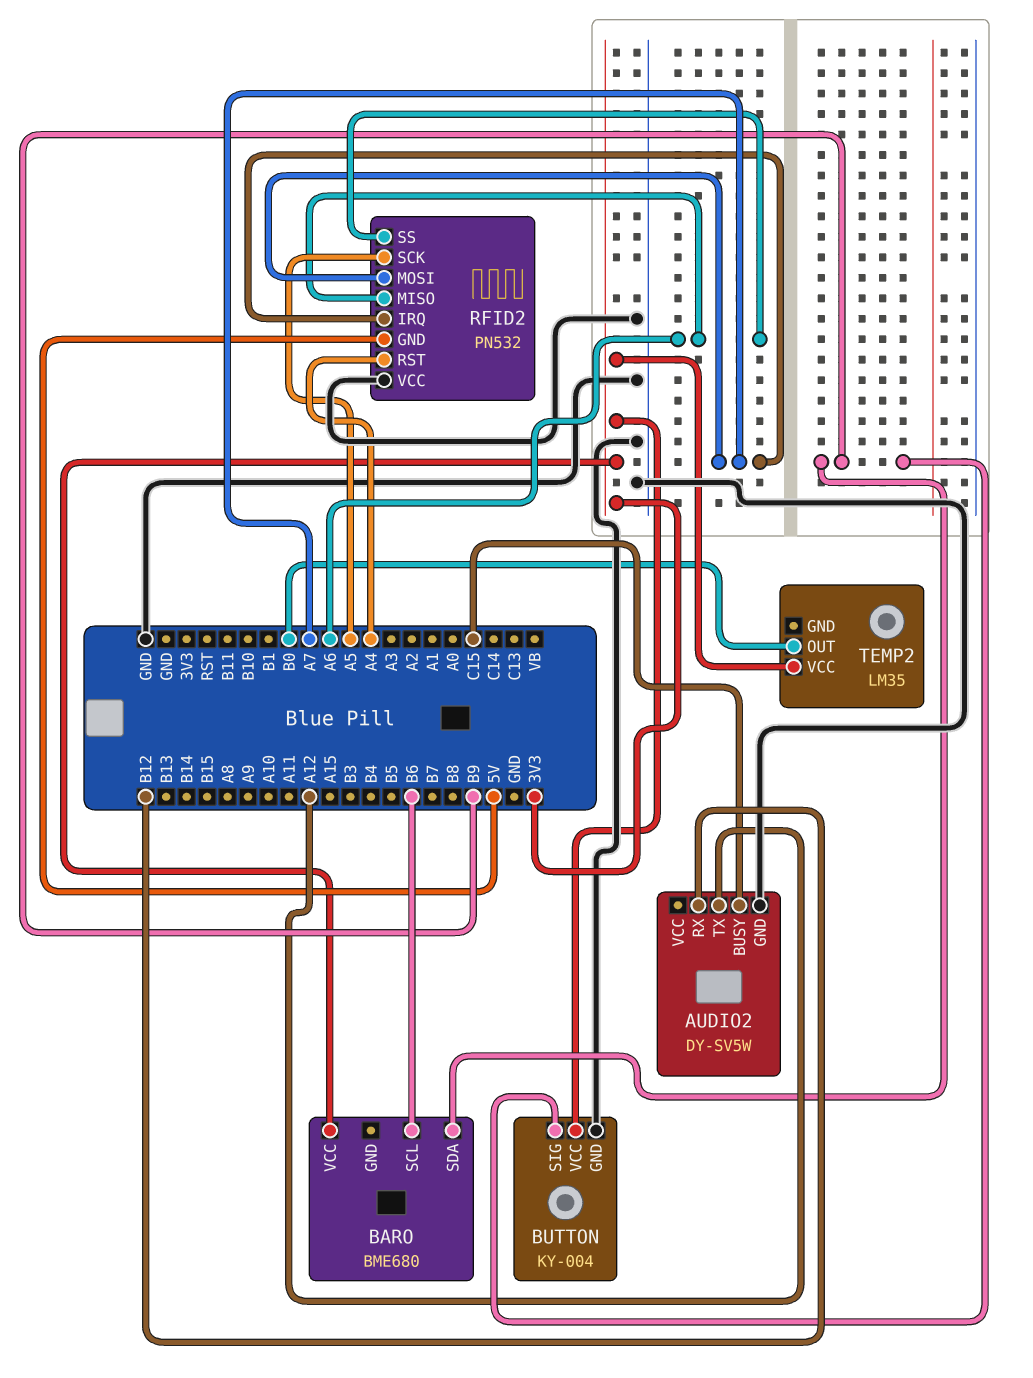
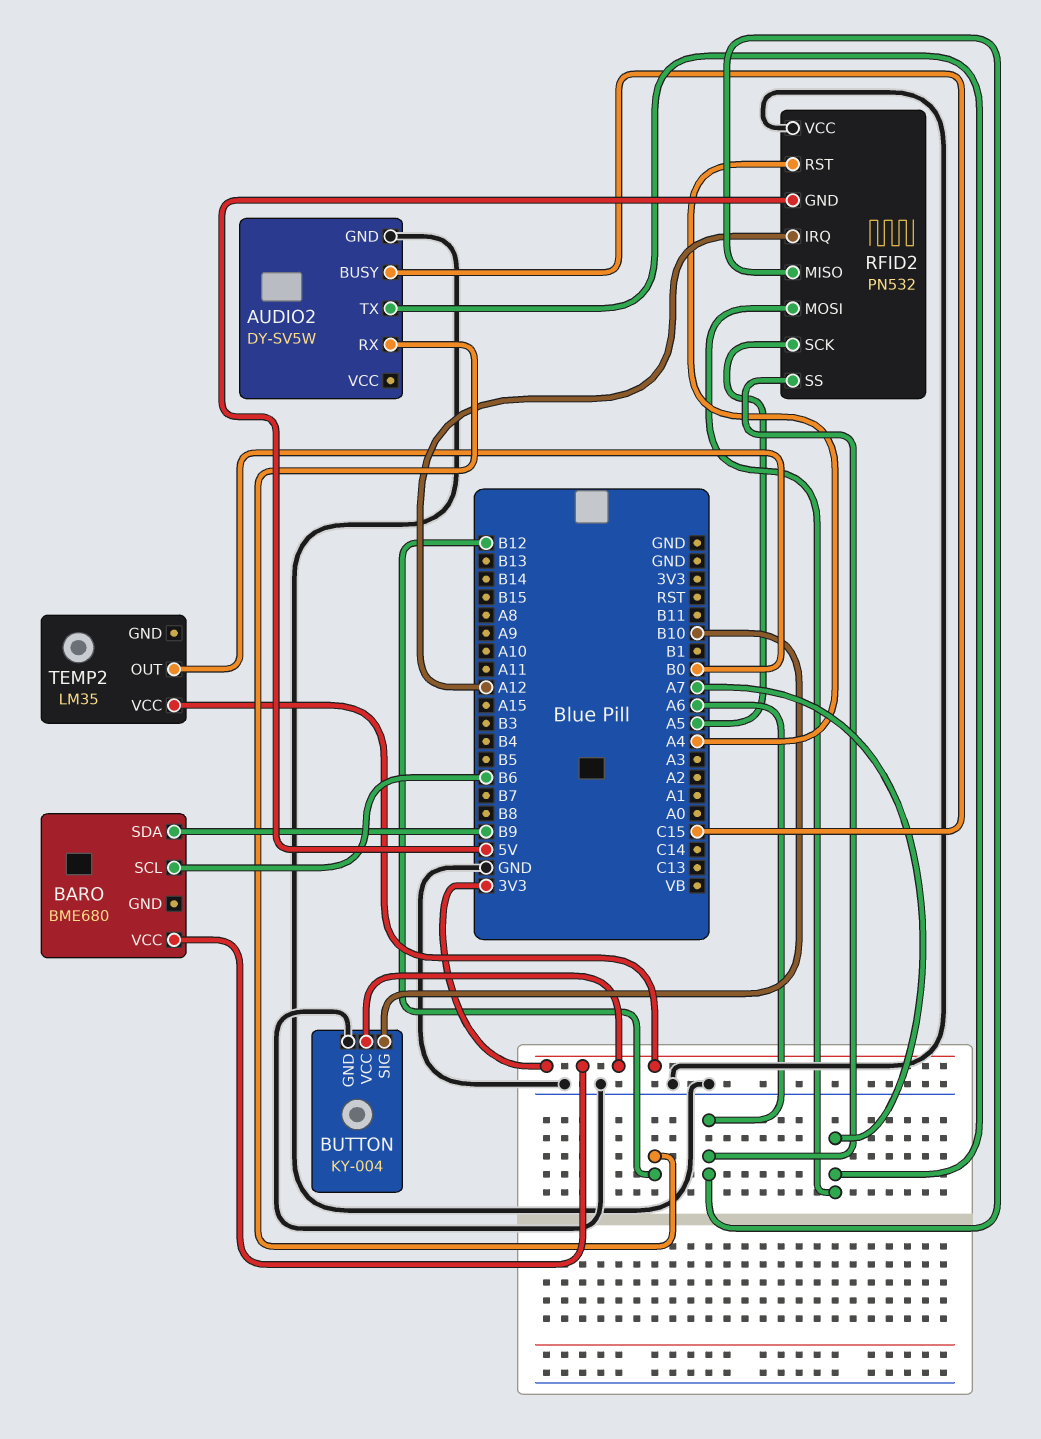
AUDIO2 pin TX: A12 -> A7
BUTTON pin SIG: B9 -> B10
RFID2 pin IRQ: A7 -> A12

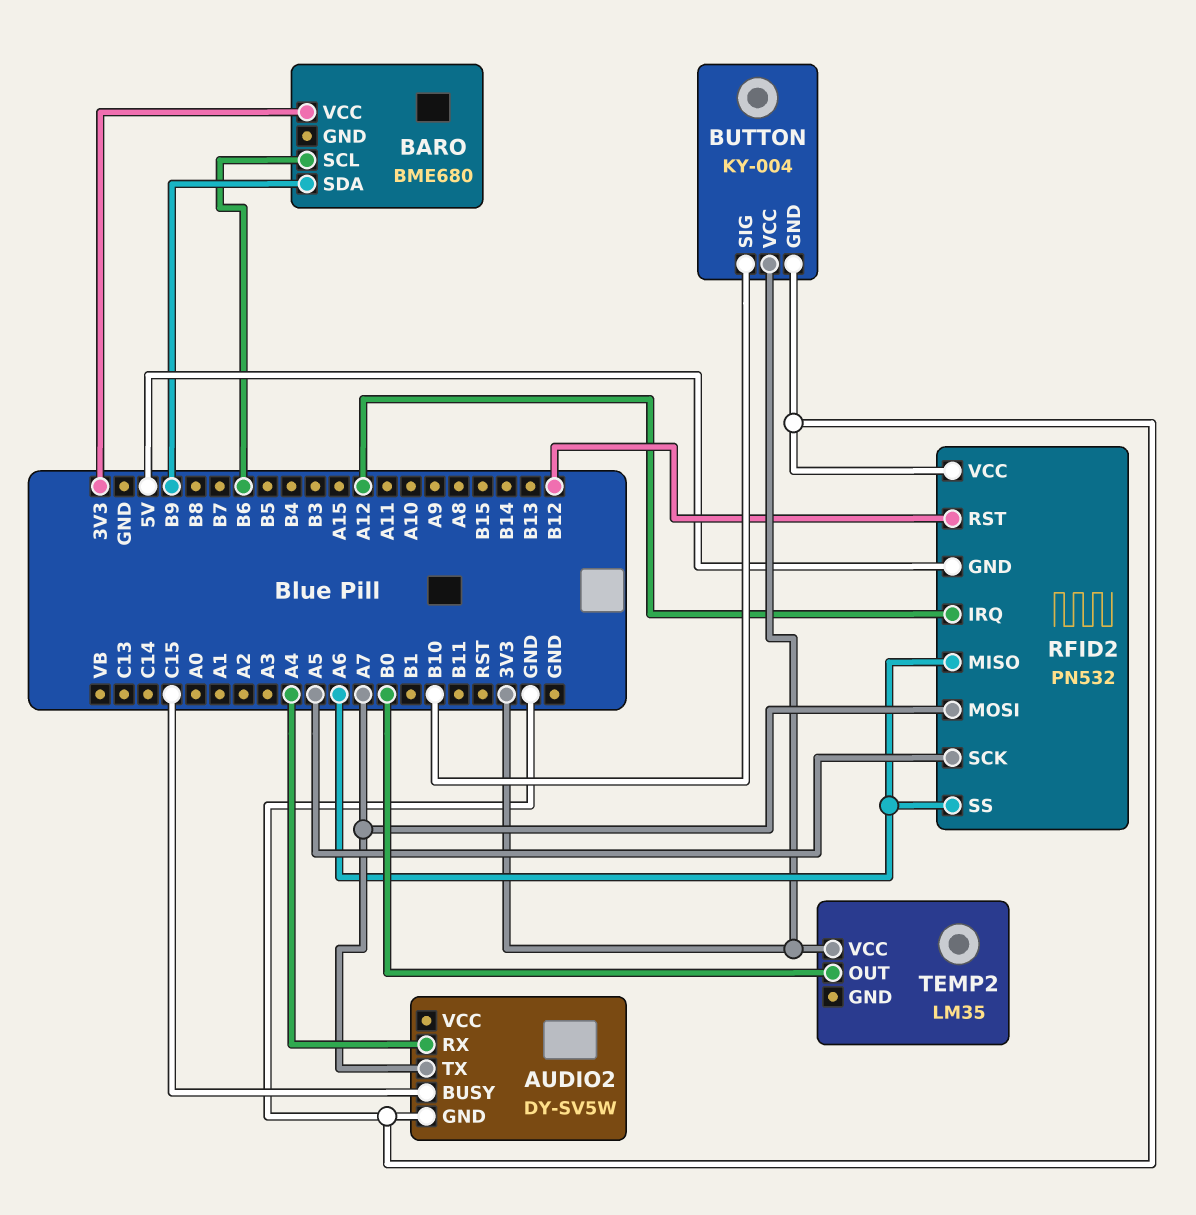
AUDIO2 pin RX: B12 -> A4
RFID2 pin RST: A4 -> B12

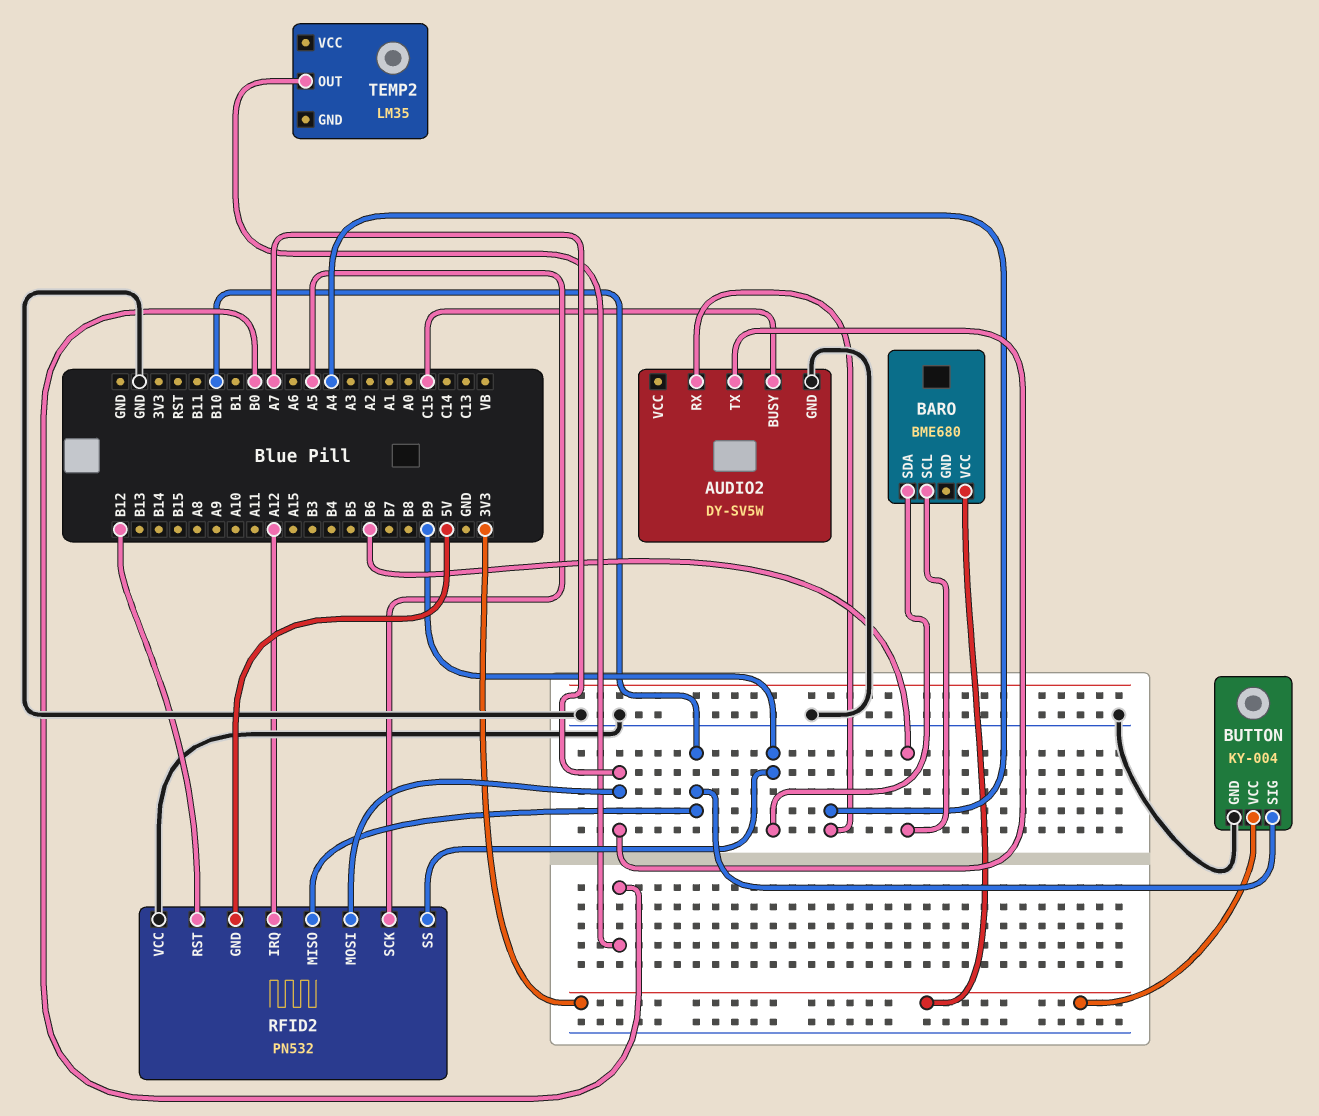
RFID2 pin MISO: A6 -> B10
RFID2 pin SS: A6 -> B9
TEMP2 pin VCC: 3V3 -> none

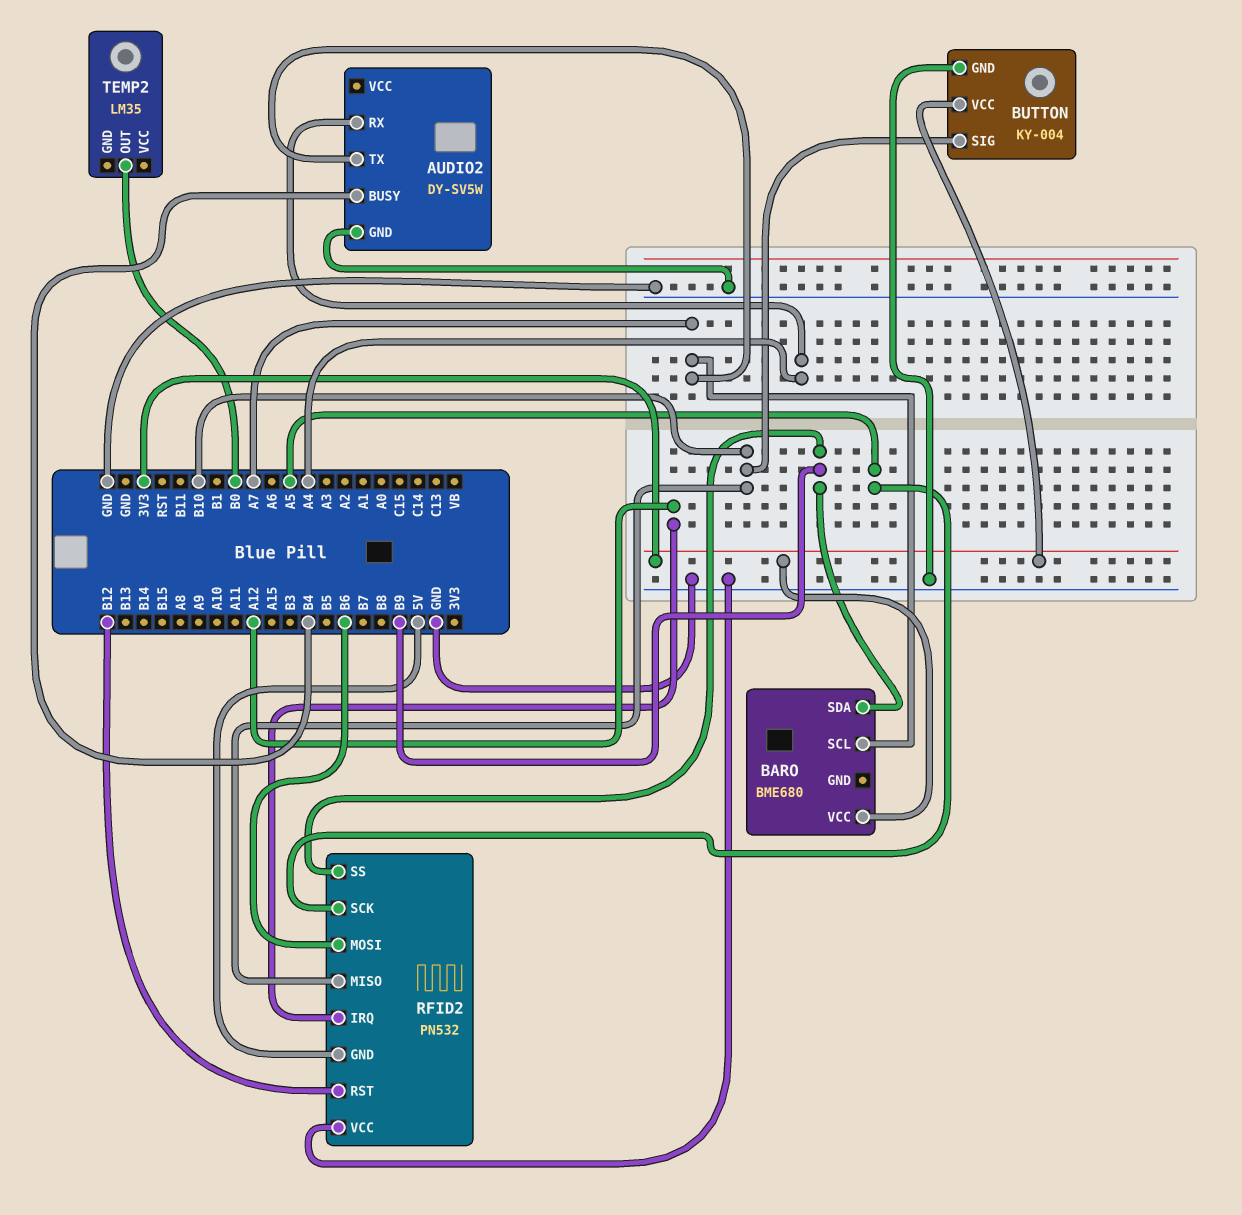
AUDIO2 pin BUSY: C15 -> B4
BARO pin SCL: B6 -> A7
RFID2 pin MOSI: A7 -> B6

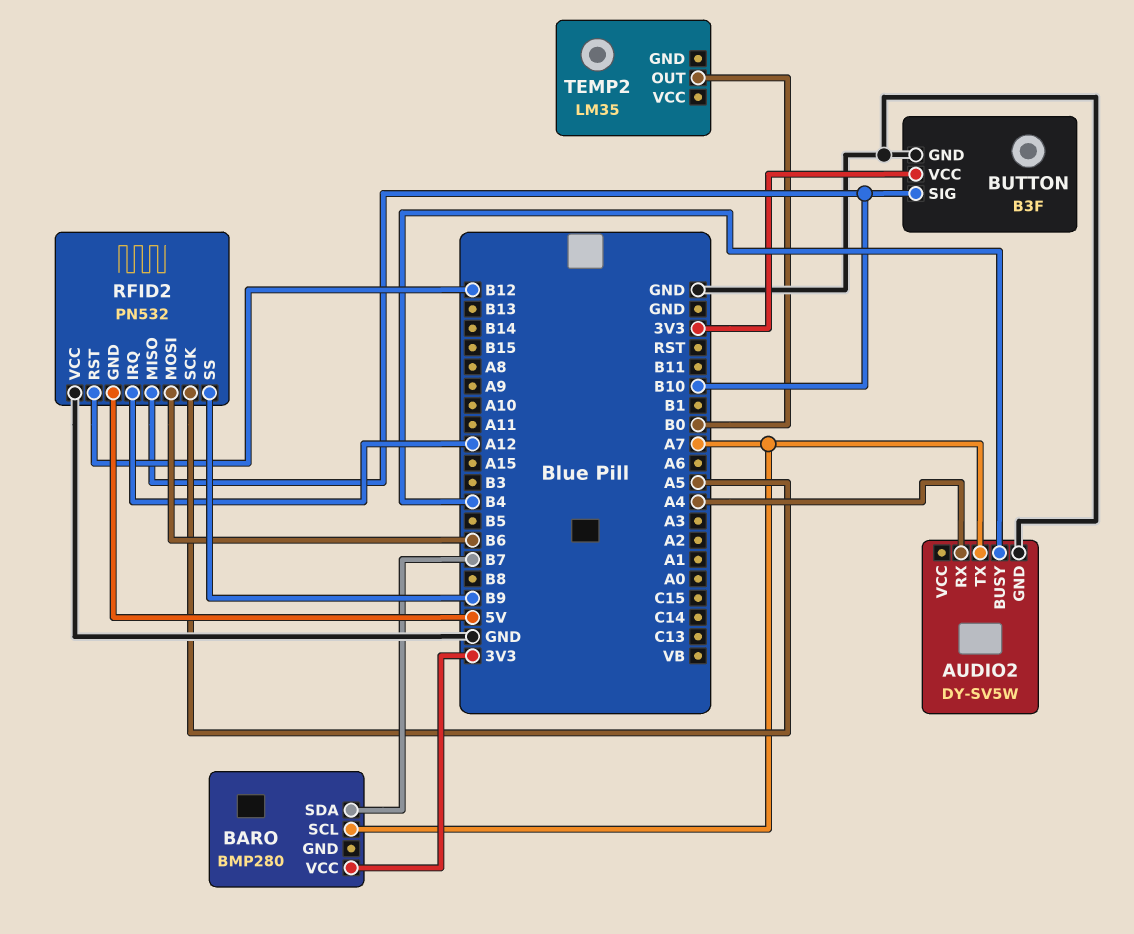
BARO: BME680 -> BMP280
BARO pin SDA: B9 -> B7
BUTTON: KY-004 -> B3F

